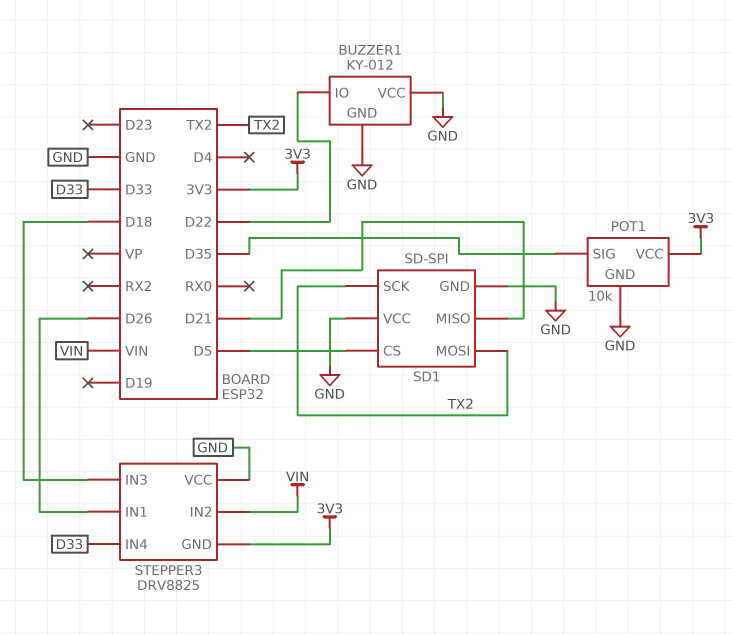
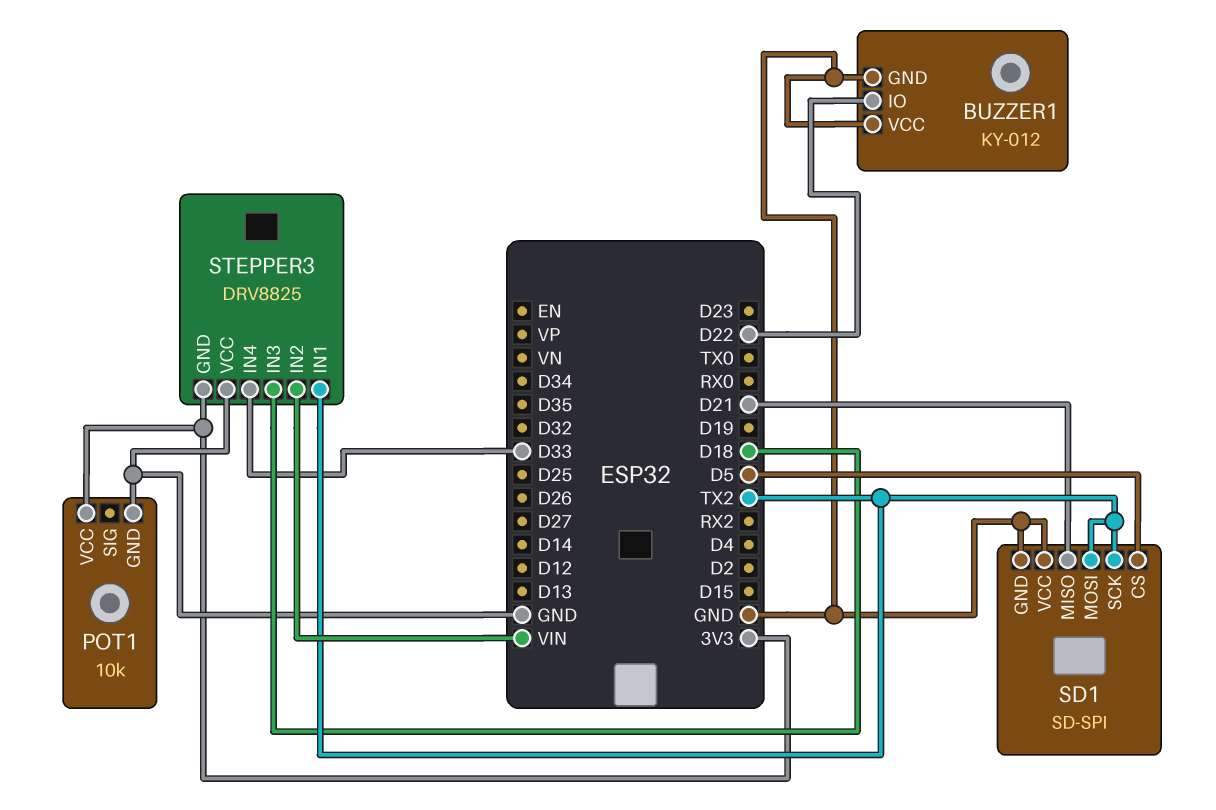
POT1 pin SIG: D35 -> none
STEPPER3 pin IN1: D26 -> TX2

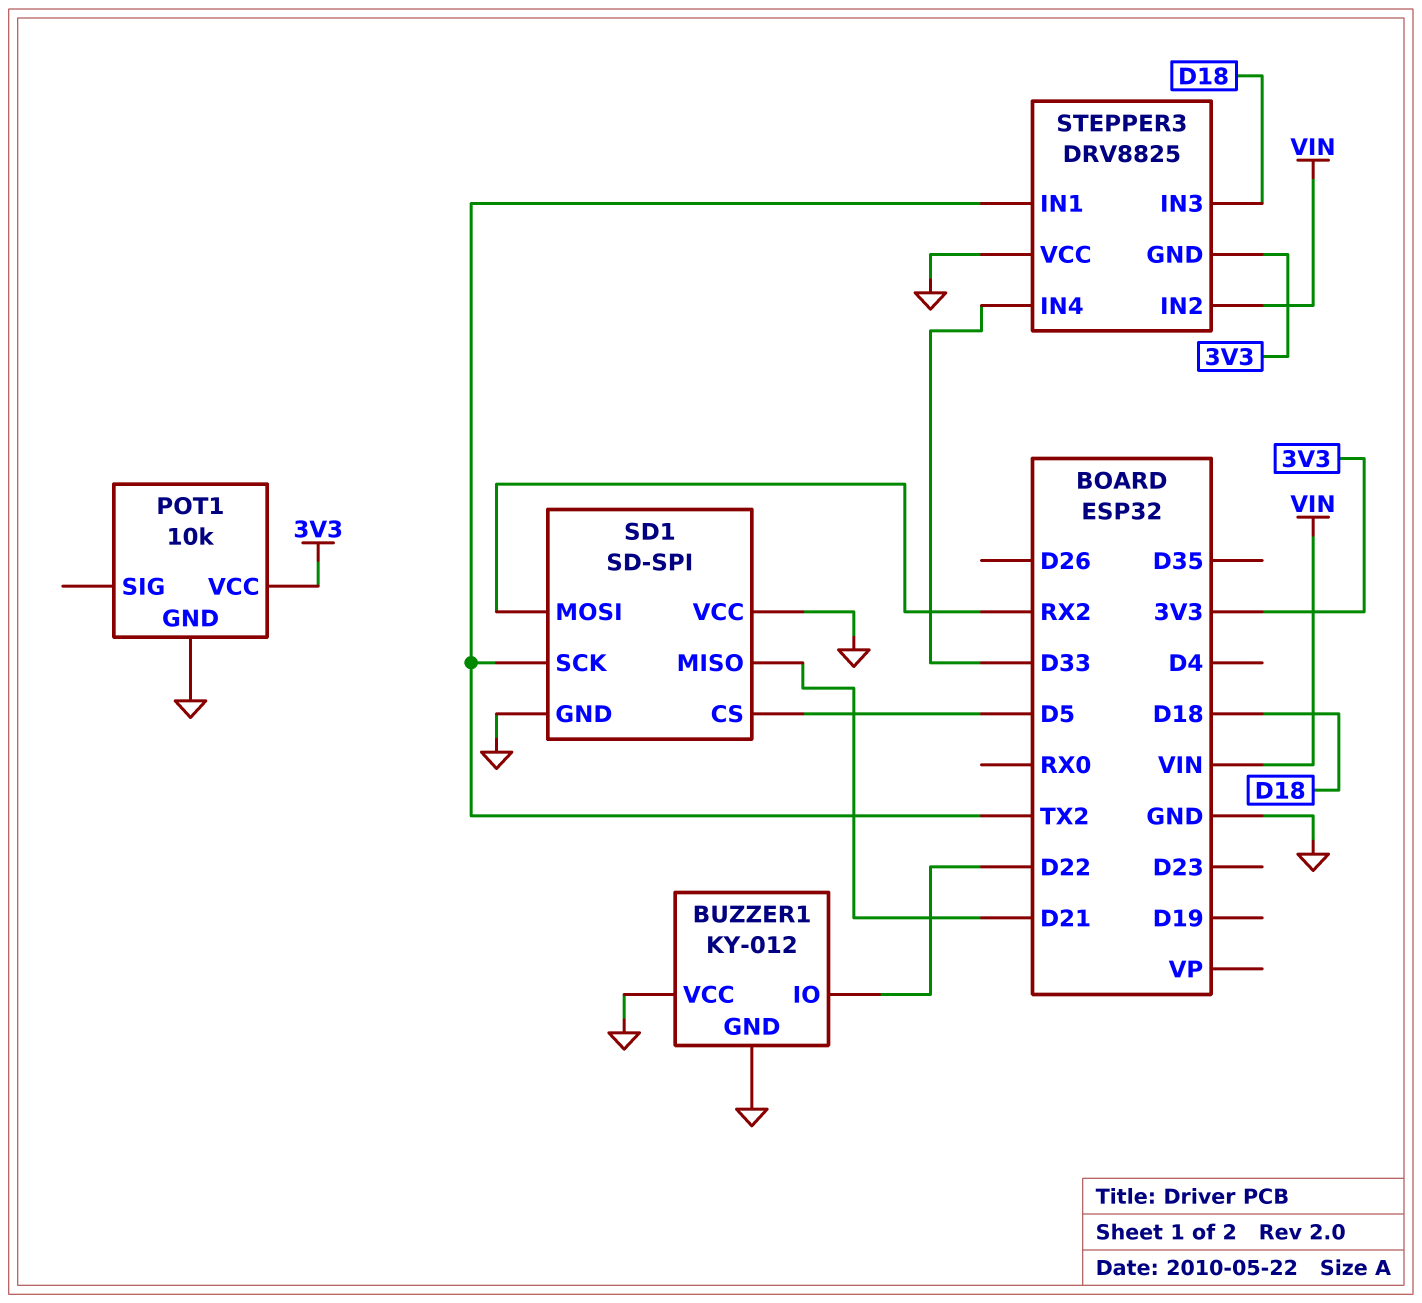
SD1 pin MOSI: TX2 -> RX2

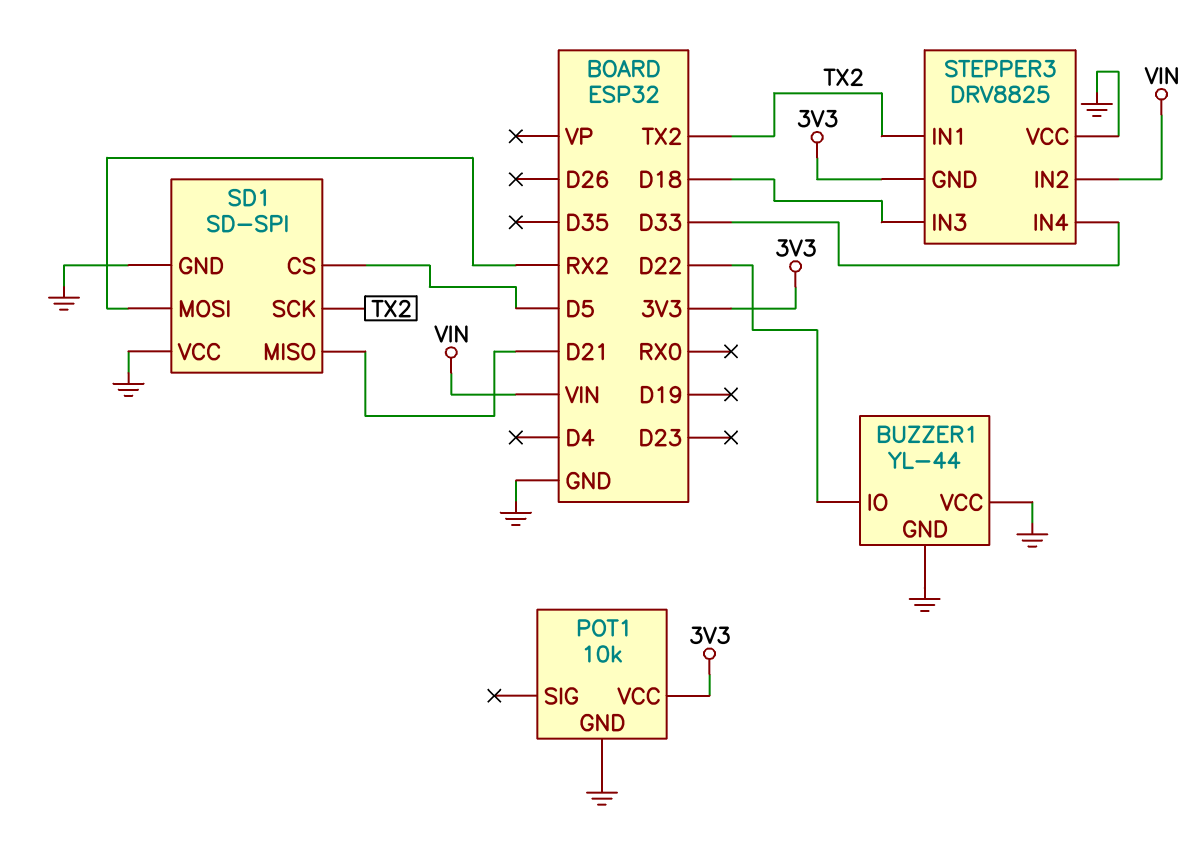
BUZZER1: KY-012 -> YL-44

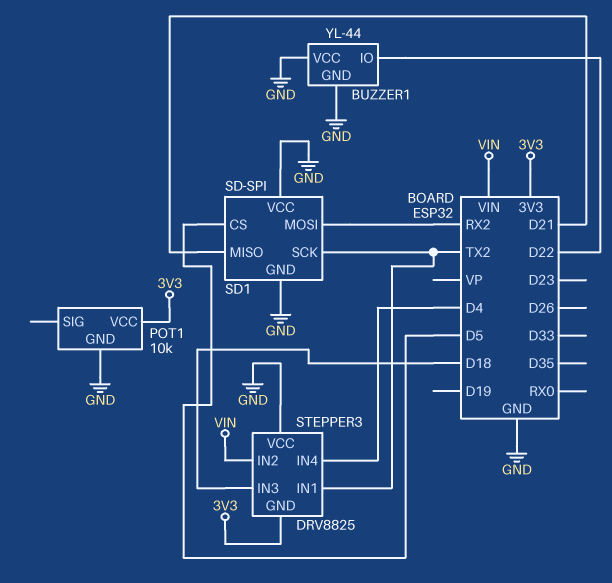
STEPPER3 pin IN4: D33 -> D4

